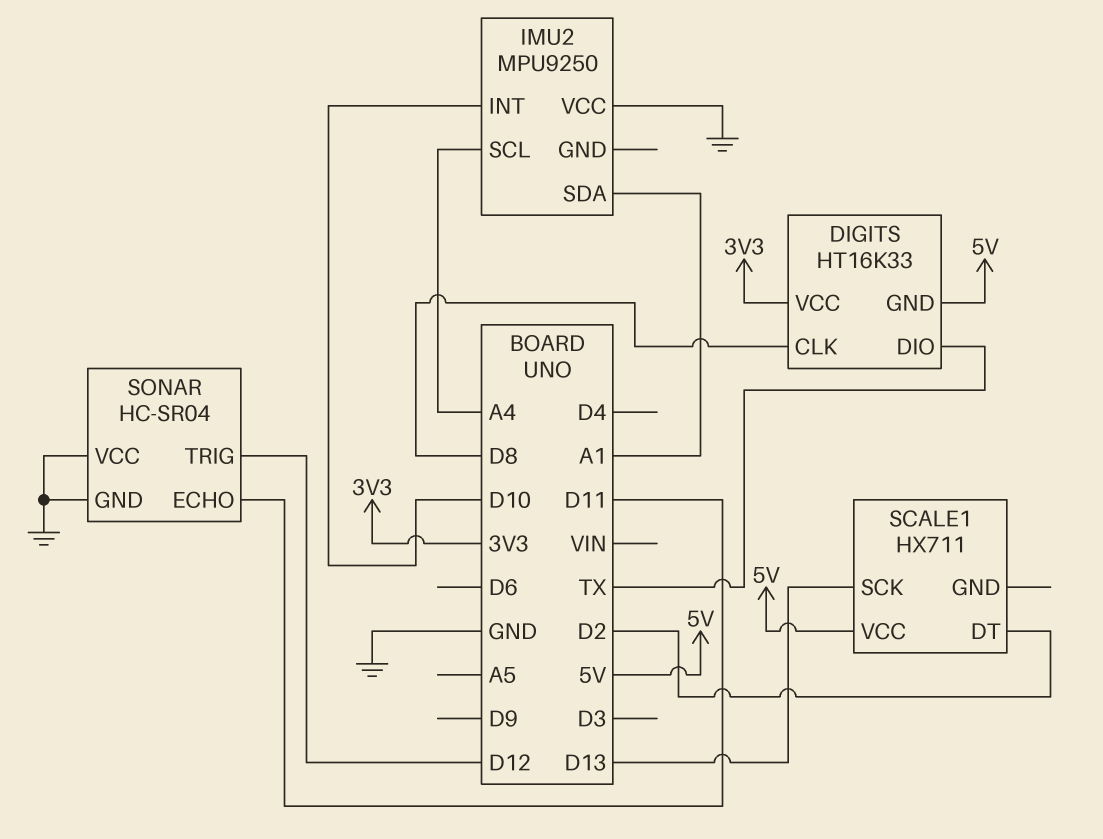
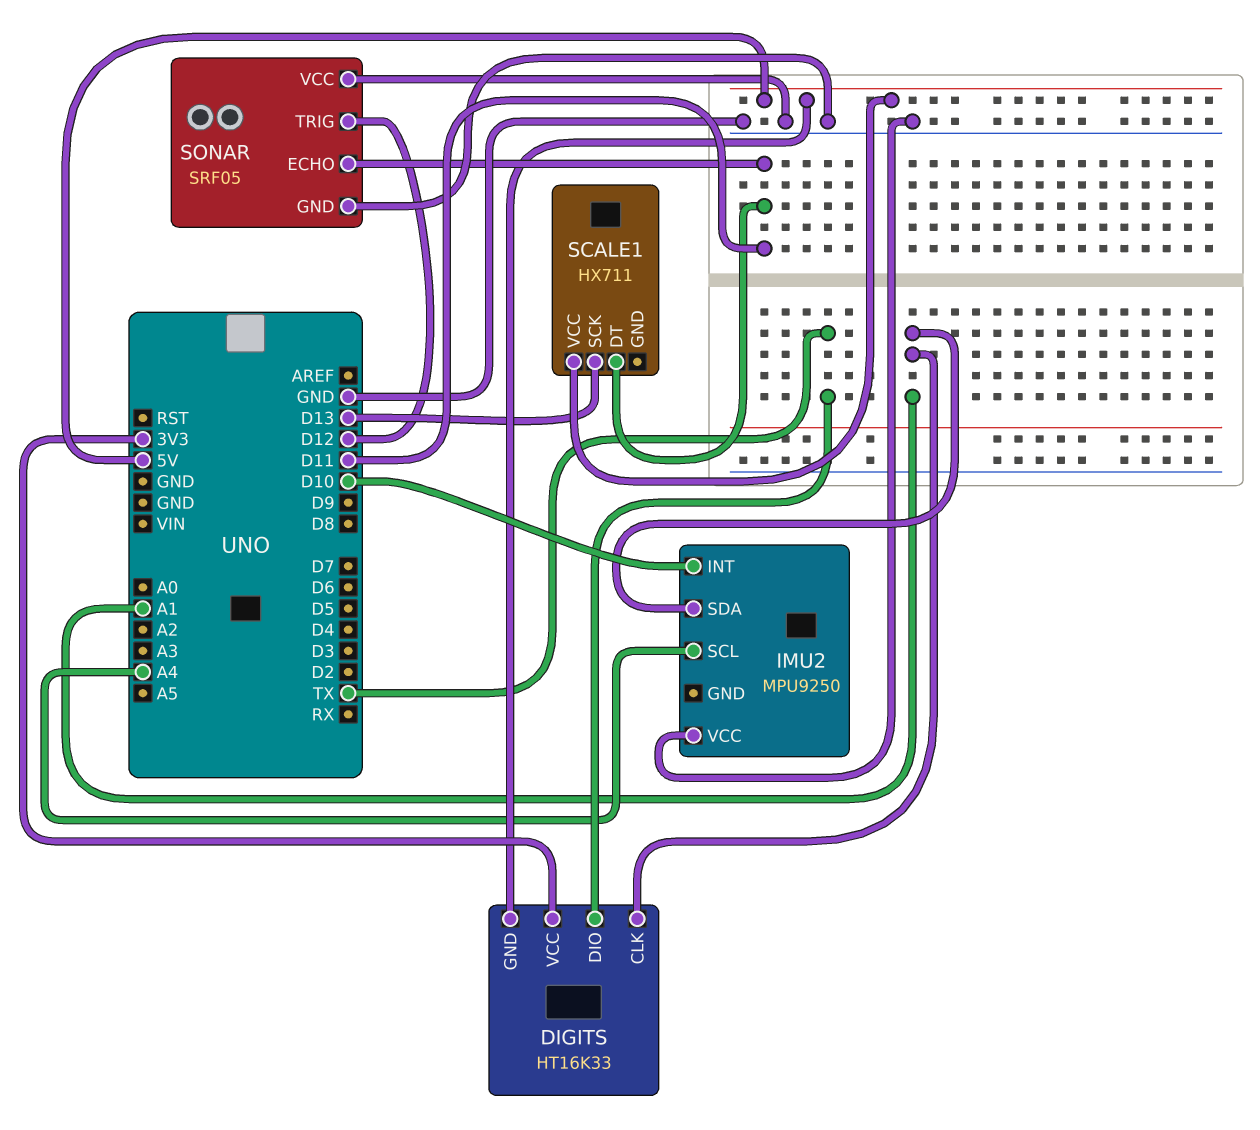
DIGITS pin CLK: D8 -> A1
SCALE1 pin DT: D2 -> D11
SONAR: HC-SR04 -> SRF05

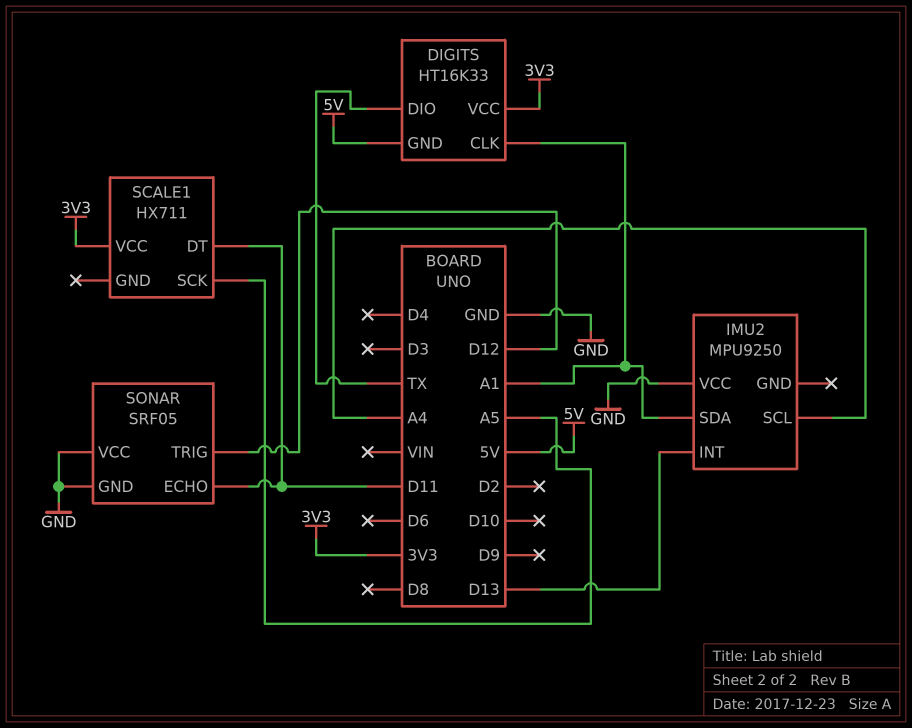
IMU2 pin INT: D10 -> D13
SCALE1 pin SCK: D13 -> A5
SCALE1 pin VCC: 5V -> 3V3

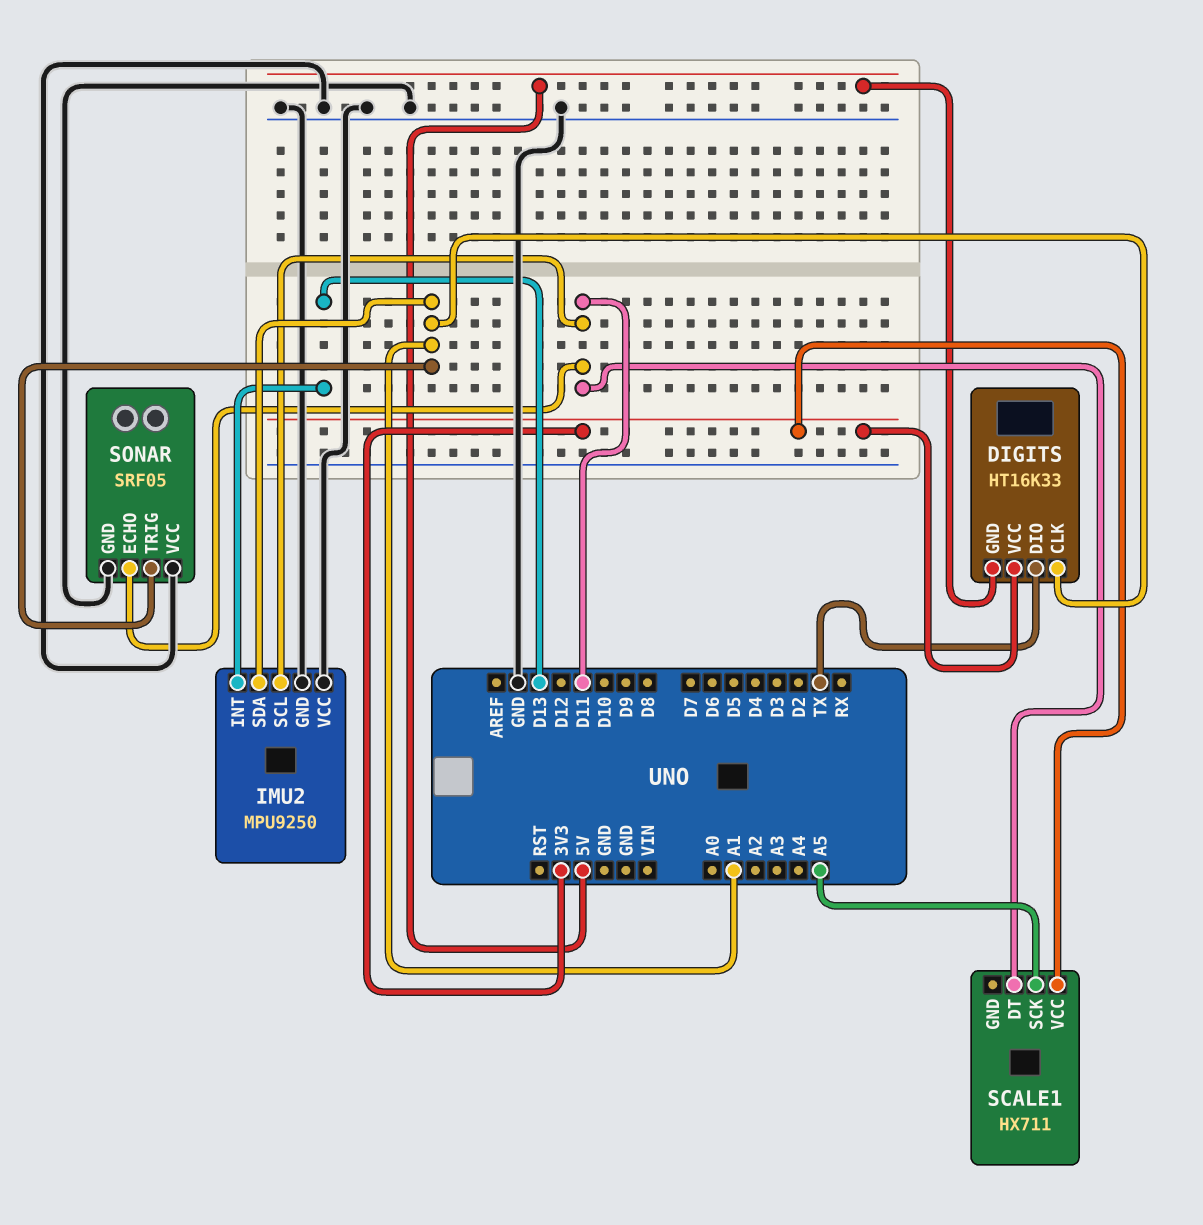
IMU2 pin GND: none -> GND
IMU2 pin SCL: A4 -> D11
SONAR pin TRIG: D12 -> A1

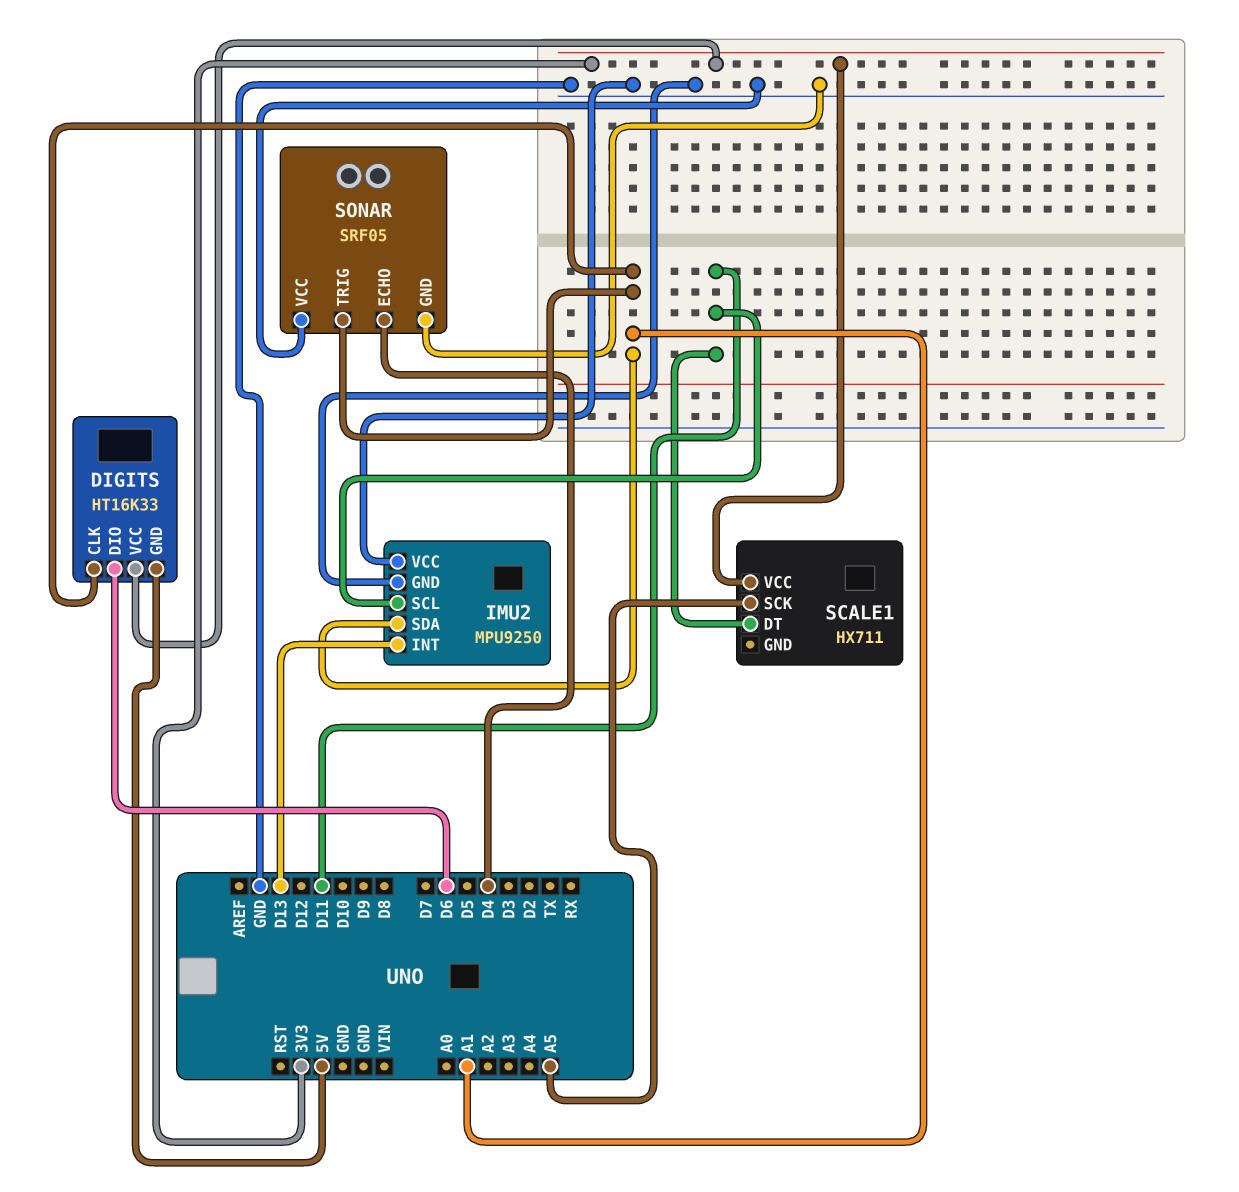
DIGITS pin DIO: TX -> D6
SONAR pin ECHO: D11 -> D4

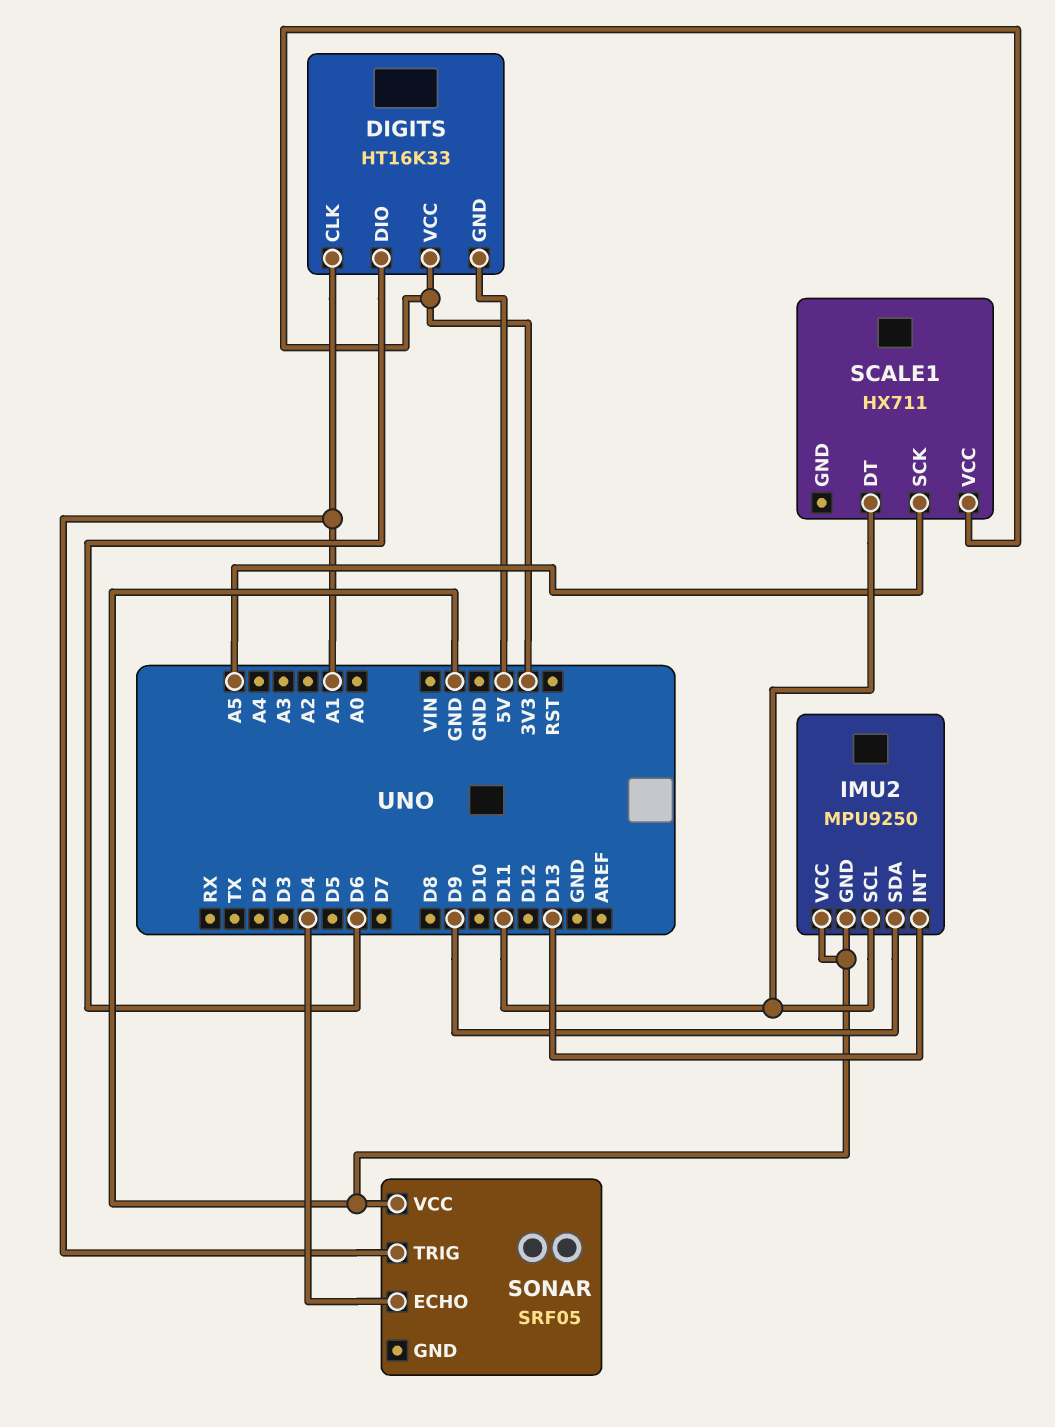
IMU2 pin SDA: A1 -> D9
SONAR pin GND: GND -> none

